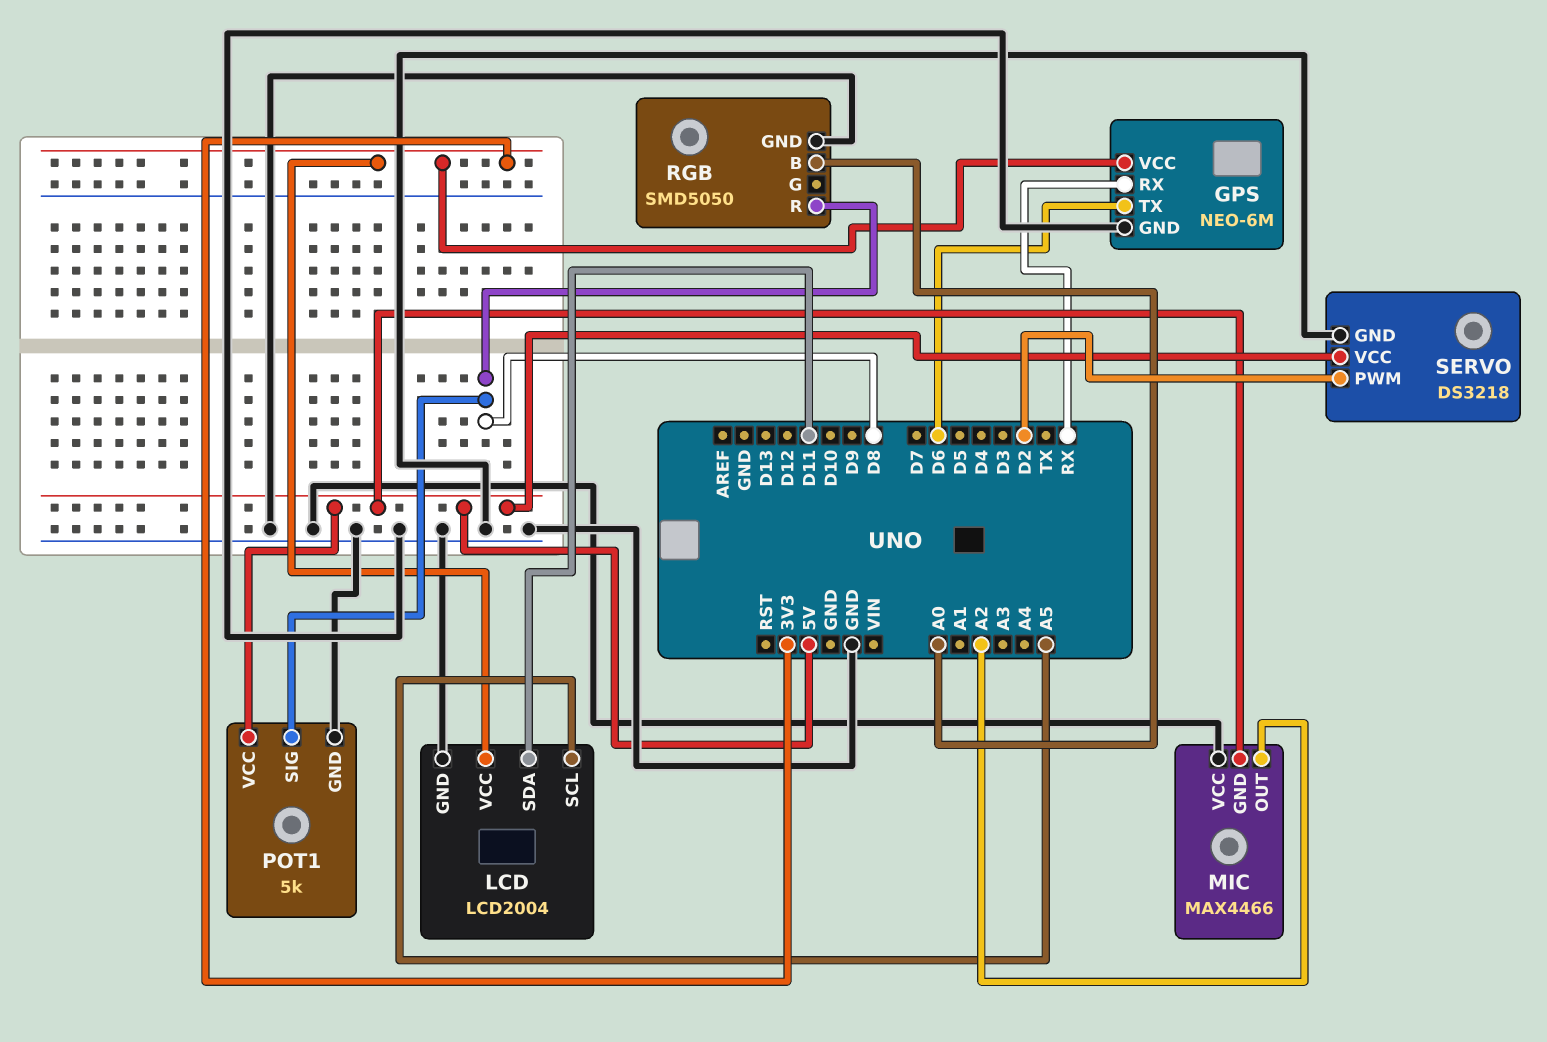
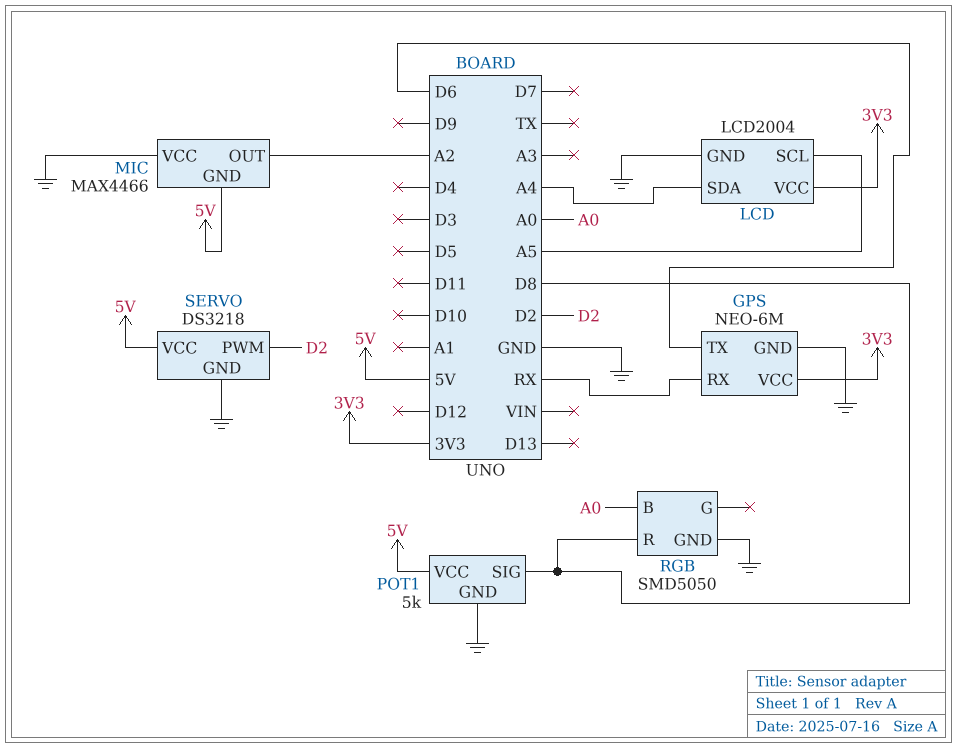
LCD pin SDA: D11 -> A4

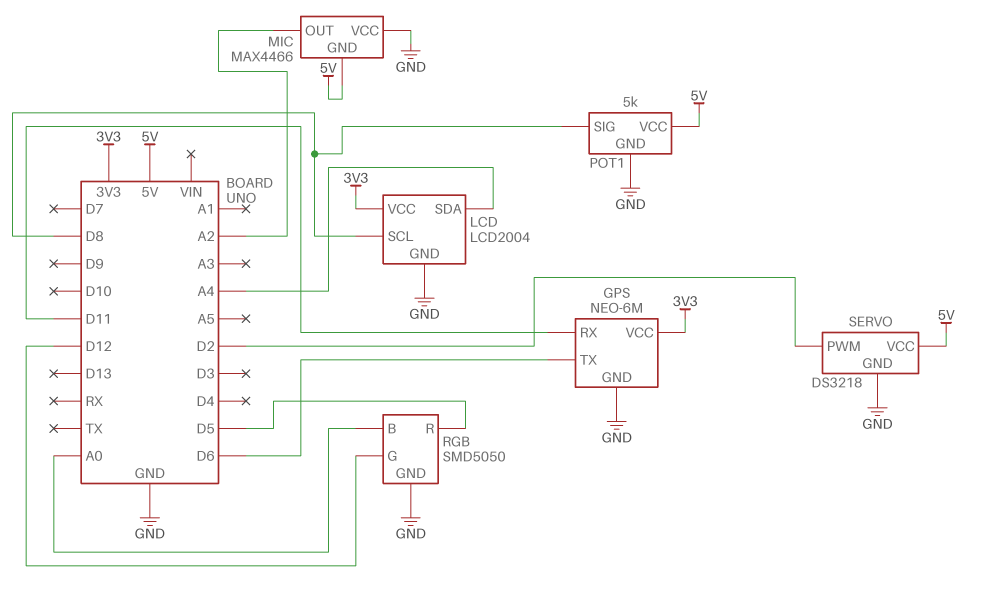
GPS pin RX: RX -> D11
LCD pin SCL: A5 -> D8
RGB pin G: none -> D12
RGB pin R: D8 -> D5

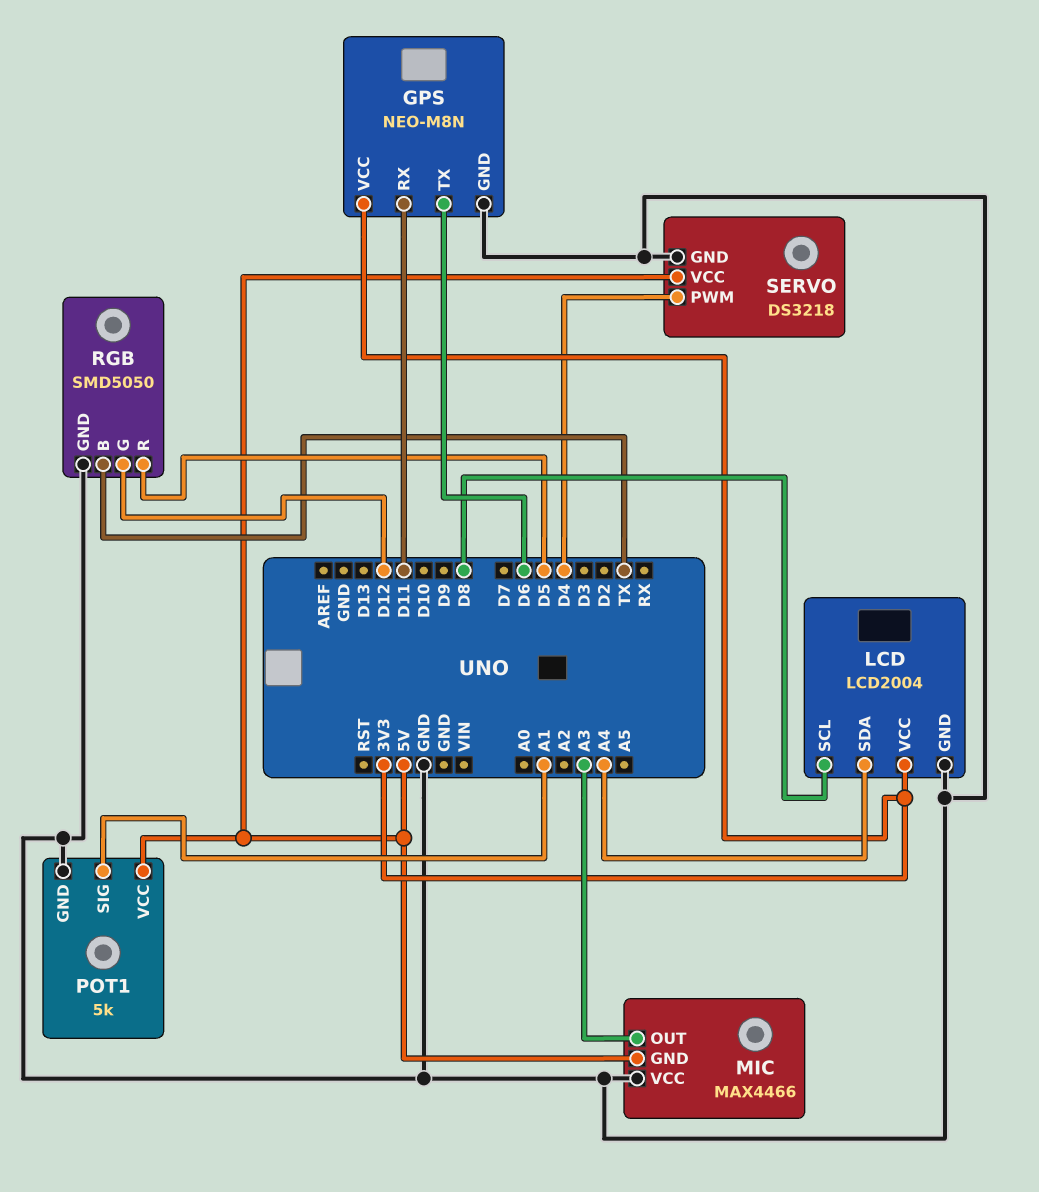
GPS: NEO-6M -> NEO-M8N
MIC pin OUT: A2 -> A3
POT1 pin SIG: D8 -> A1
RGB pin B: A0 -> TX
SERVO pin PWM: D2 -> D4

